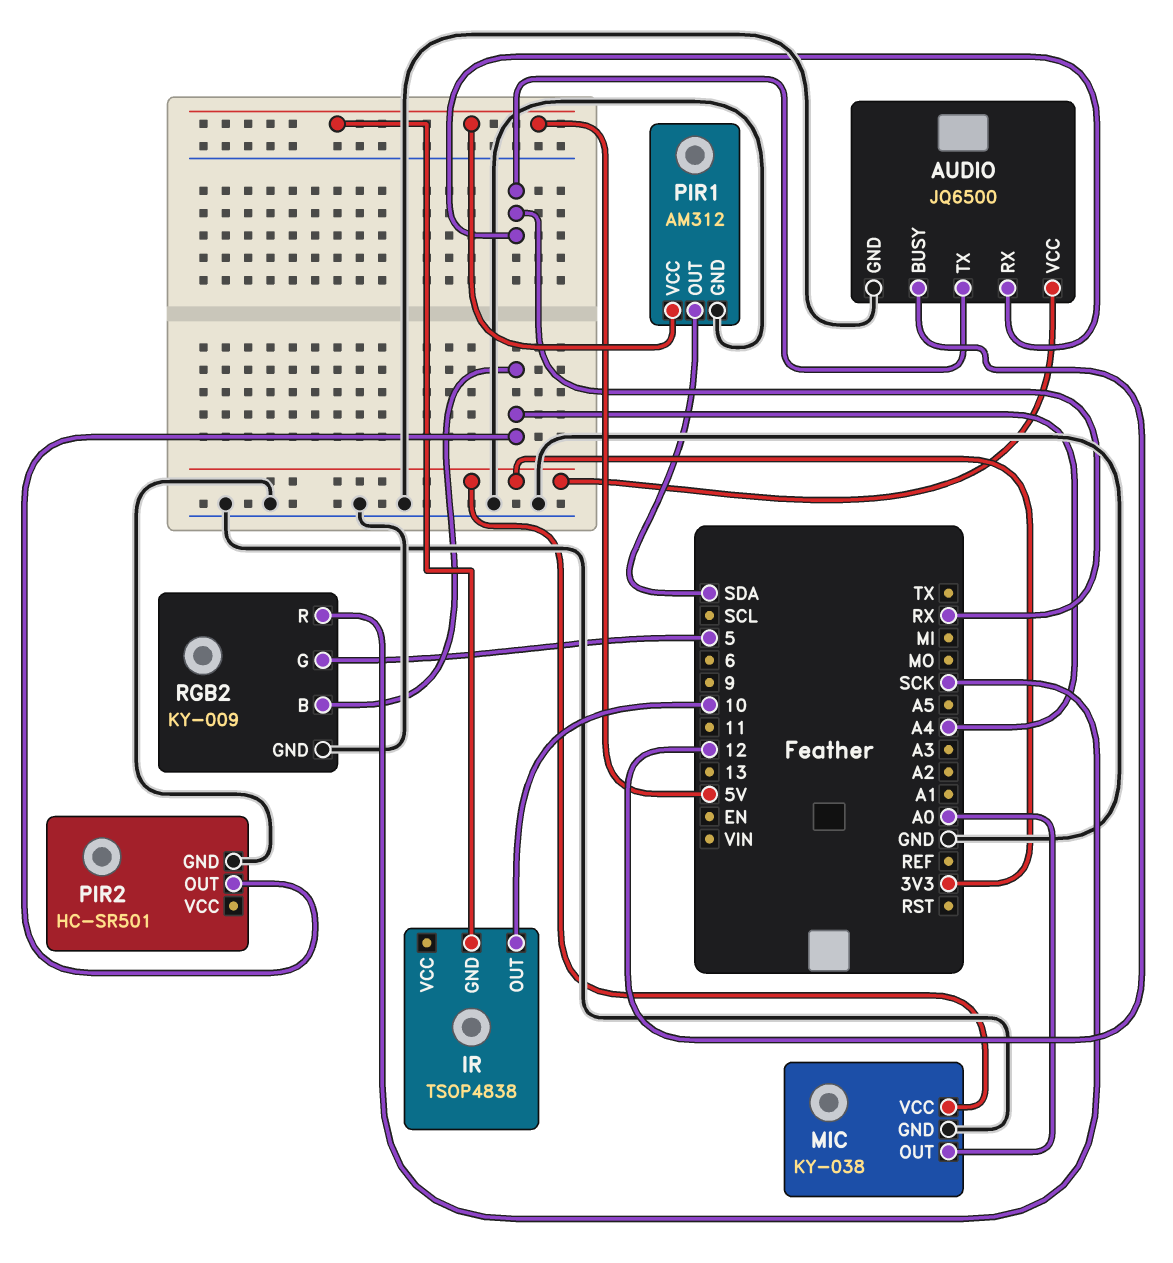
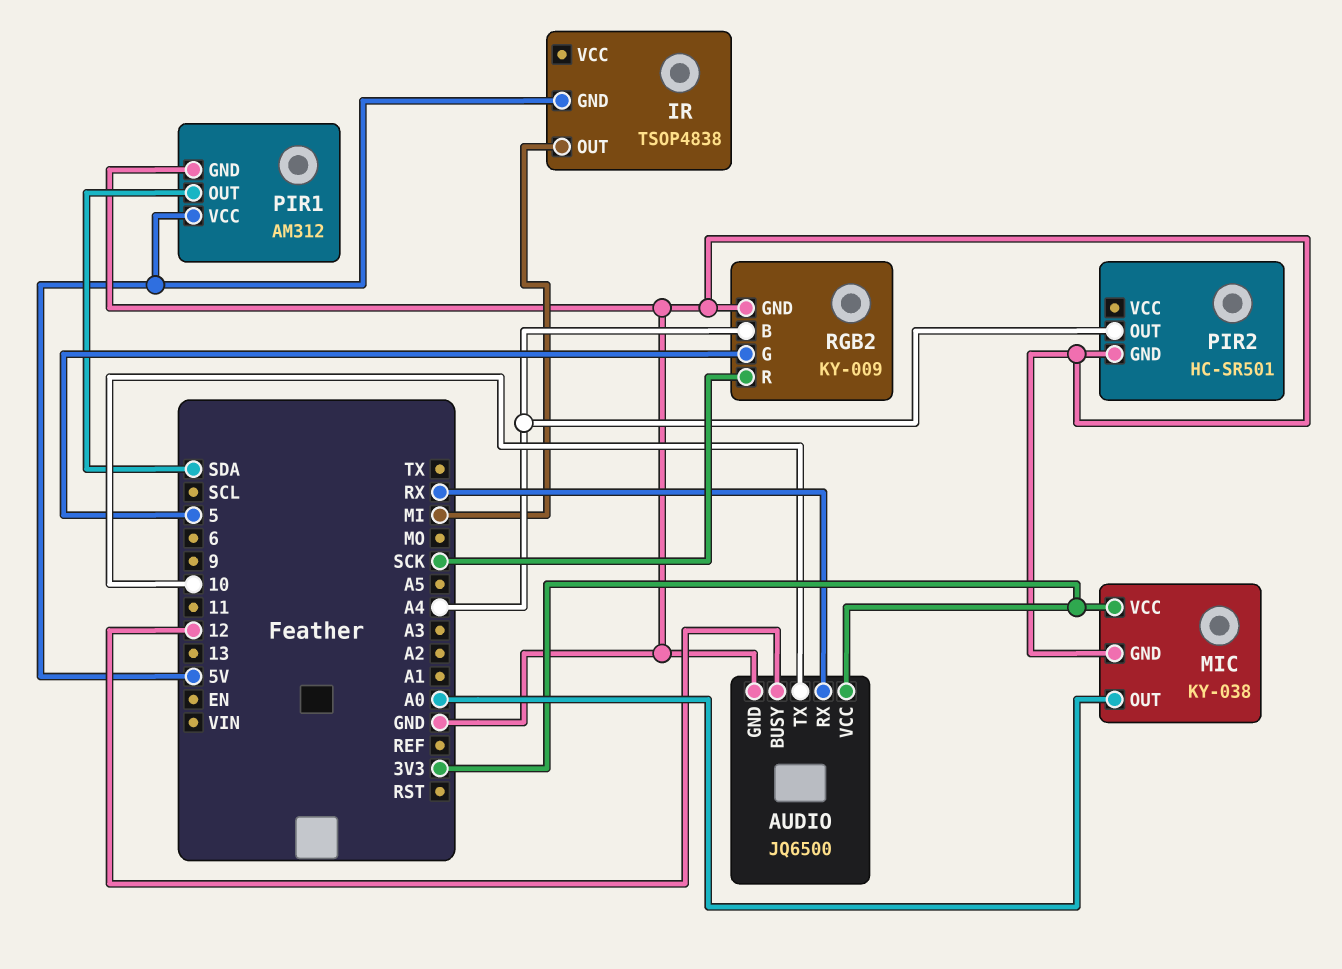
AUDIO pin TX: RX -> 10
IR pin OUT: 10 -> MI

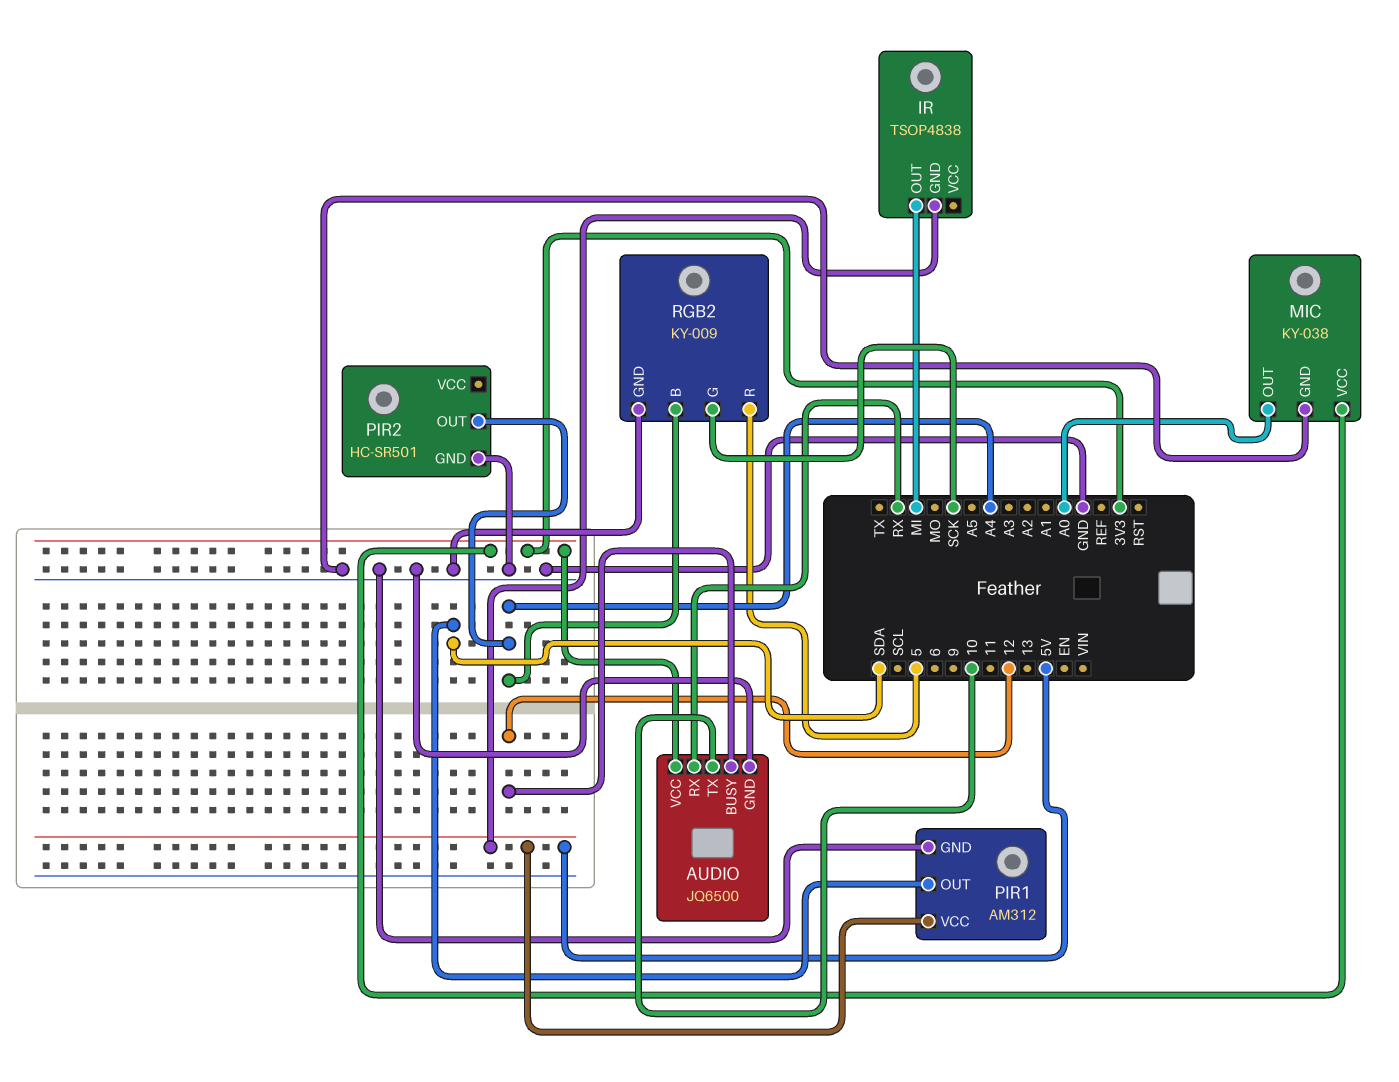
RGB2 pin G: 5 -> SCK
RGB2 pin R: SCK -> 5

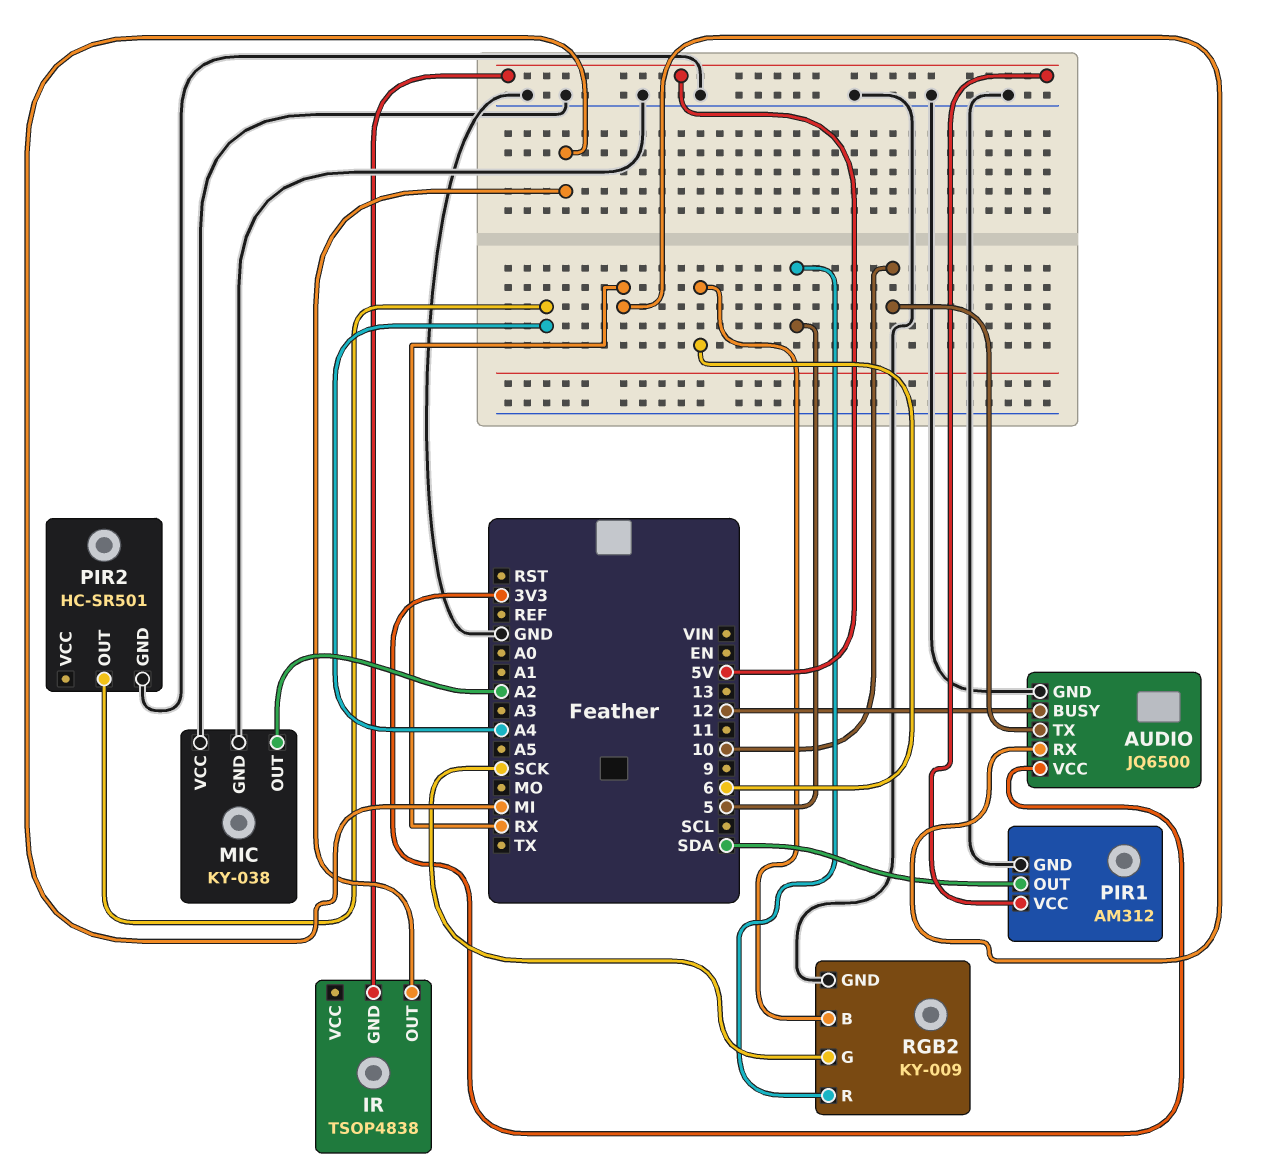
MIC pin OUT: A0 -> A2
MIC pin VCC: 3V3 -> GND
RGB2 pin B: A4 -> 6

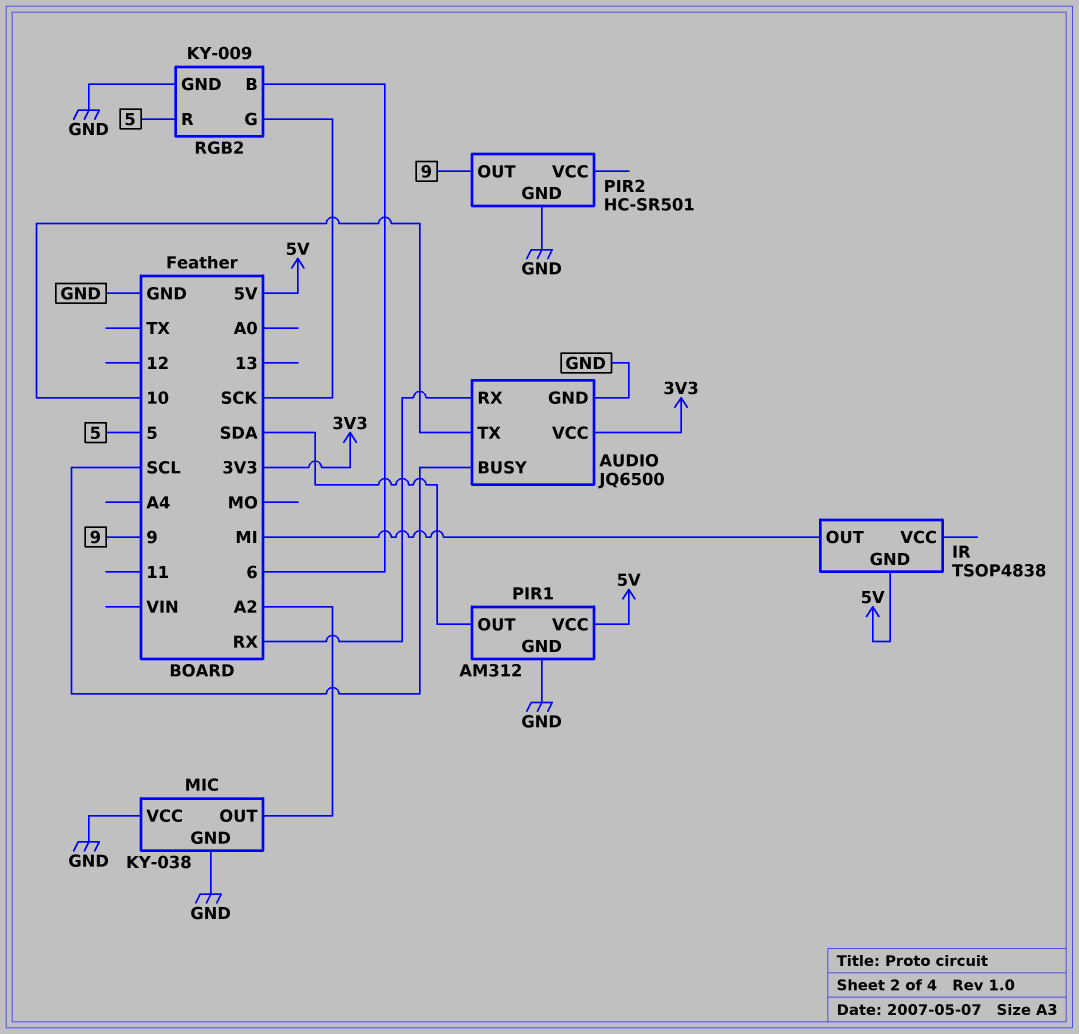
AUDIO pin BUSY: 12 -> SCL
PIR2 pin OUT: A4 -> 9

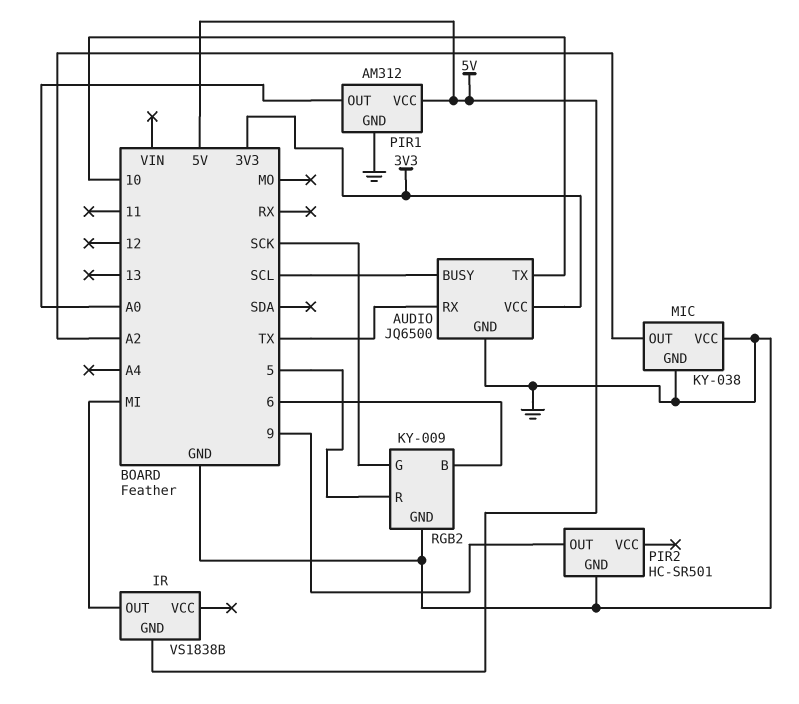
AUDIO pin RX: RX -> TX
IR: TSOP4838 -> VS1838B
PIR1 pin OUT: SDA -> A0

